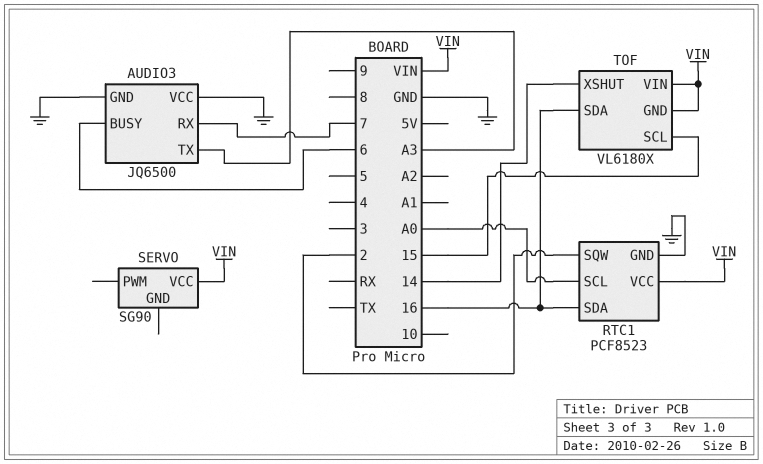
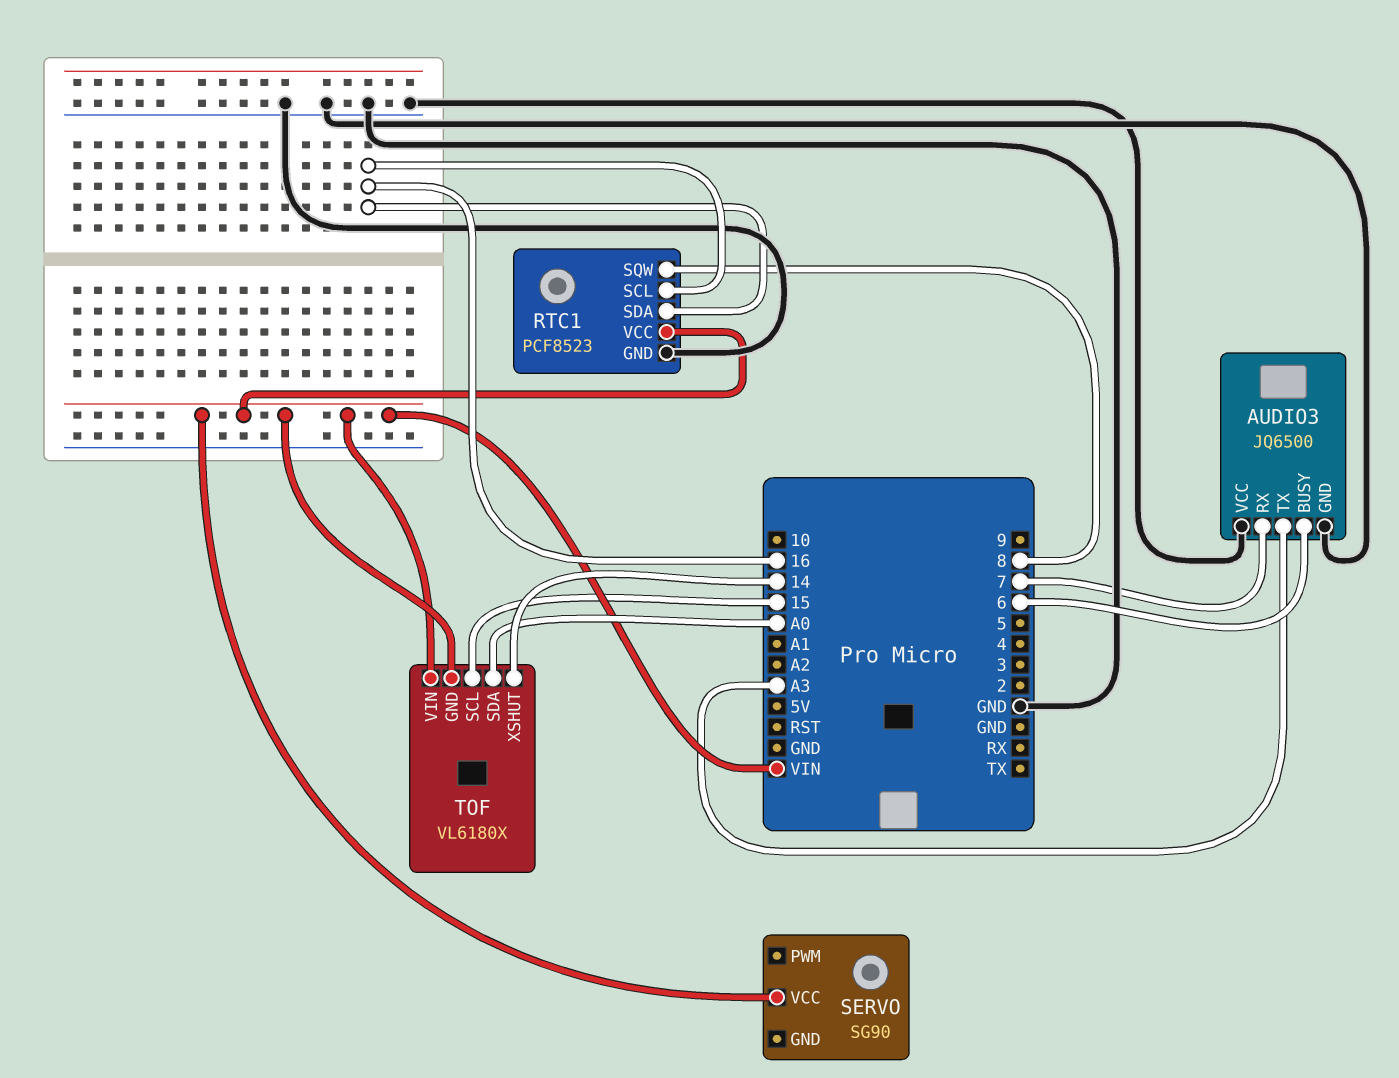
RTC1 pin SCL: A0 -> 16
RTC1 pin SQW: 2 -> 8
TOF pin SDA: 16 -> A0

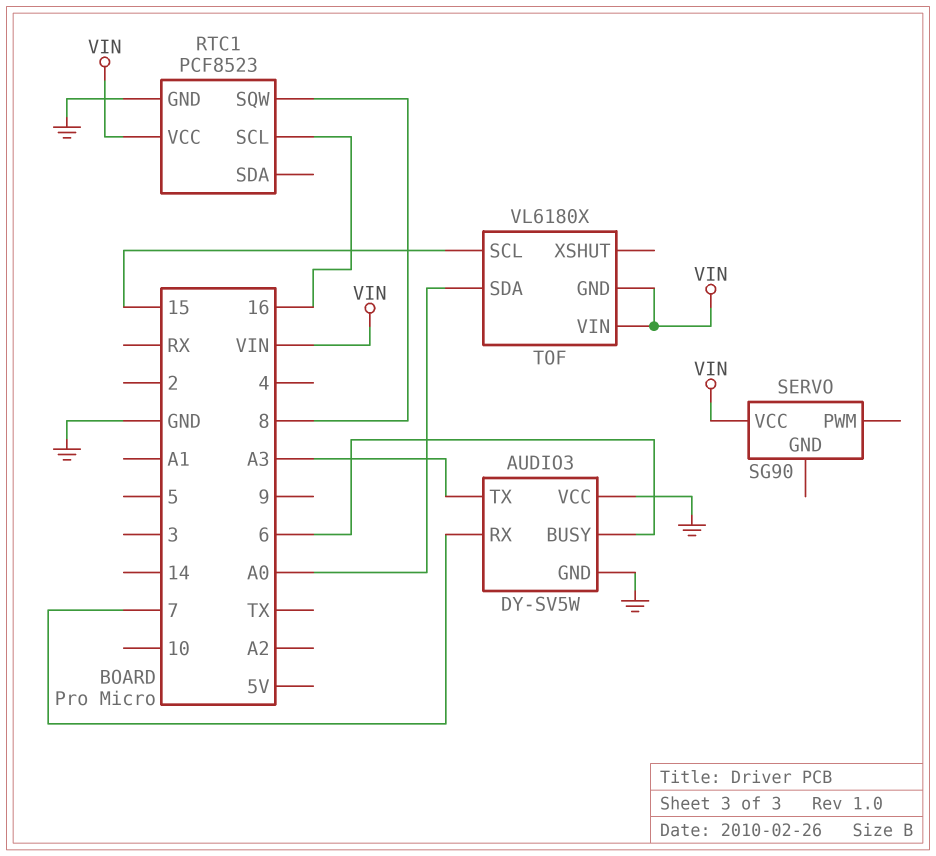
AUDIO3: JQ6500 -> DY-SV5W
RTC1 pin SDA: 16 -> none
TOF pin XSHUT: 14 -> none

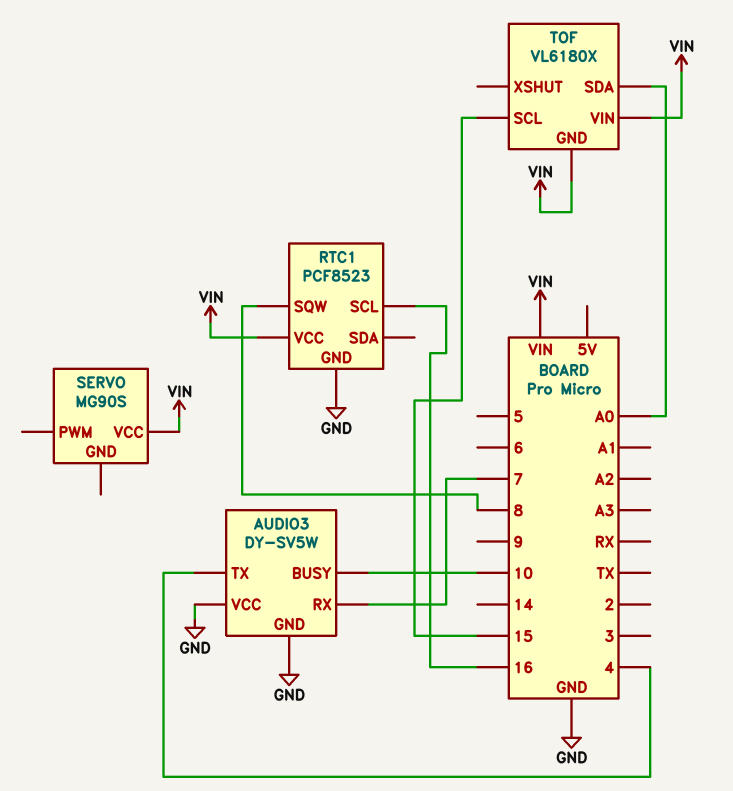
AUDIO3 pin BUSY: 6 -> 10
AUDIO3 pin TX: A3 -> 4
SERVO: SG90 -> MG90S

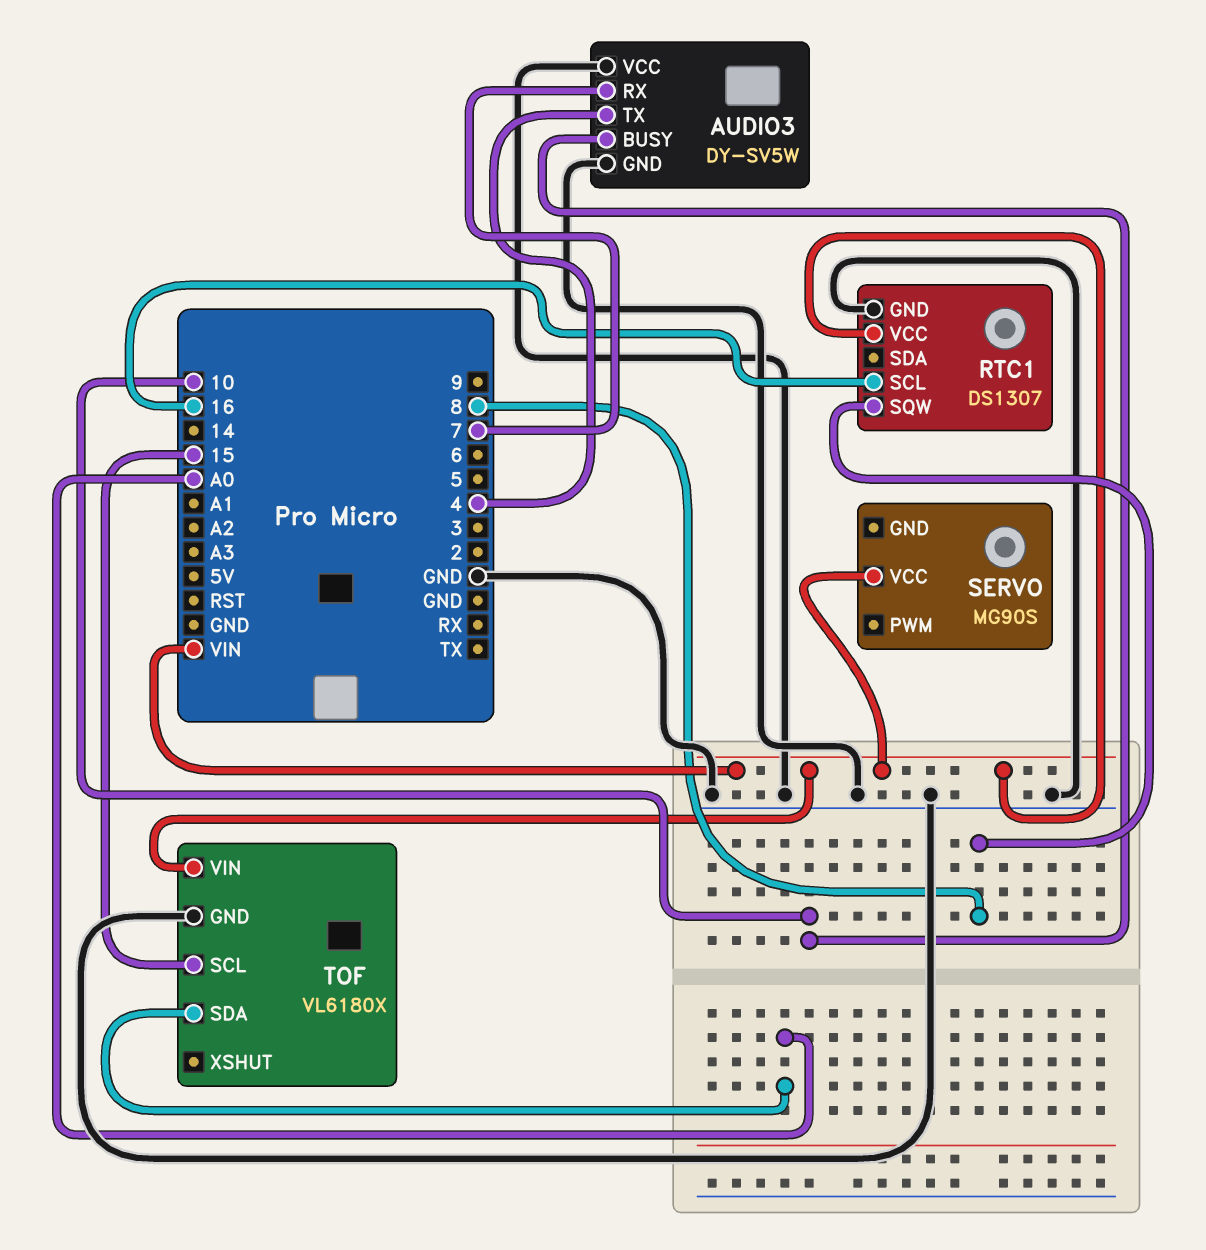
RTC1: PCF8523 -> DS1307
TOF pin GND: VIN -> GND

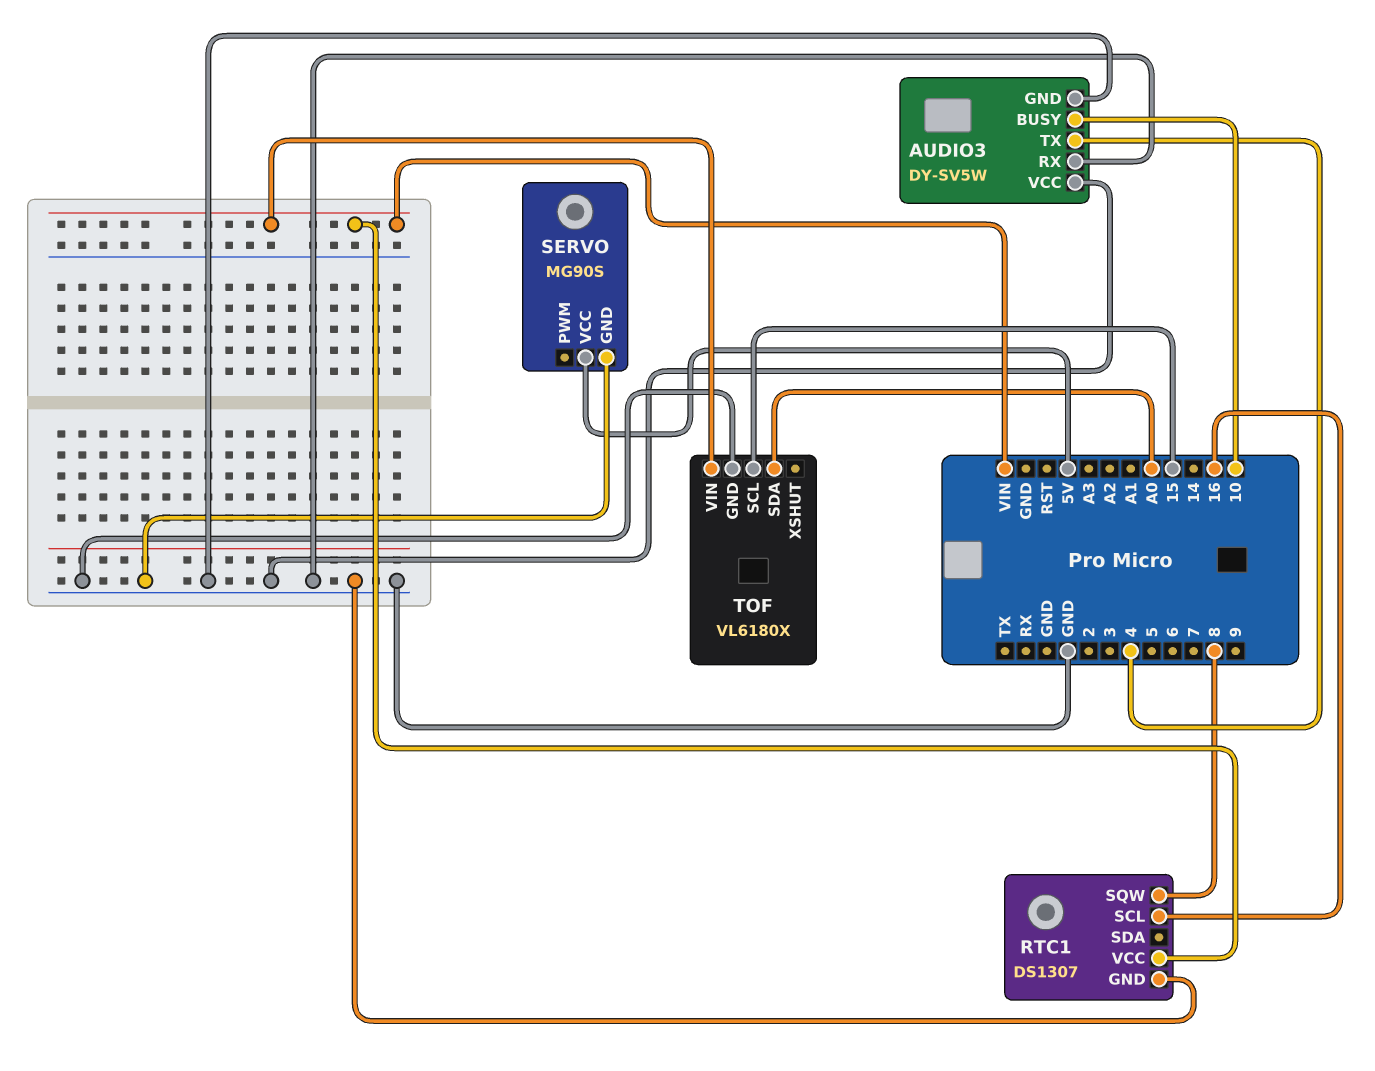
AUDIO3 pin RX: 7 -> GND
SERVO pin GND: none -> GND
SERVO pin VCC: VIN -> 5V

